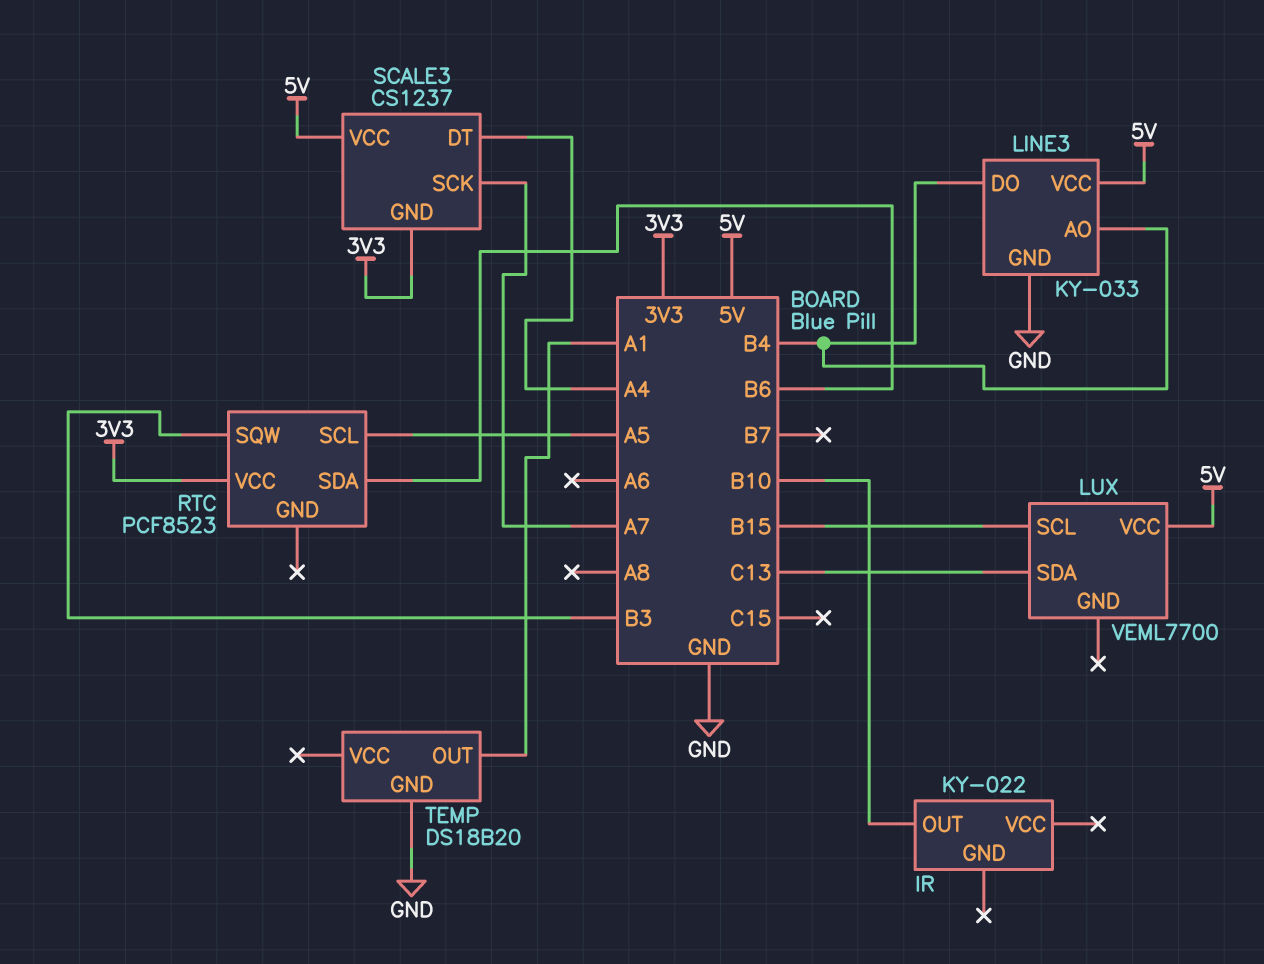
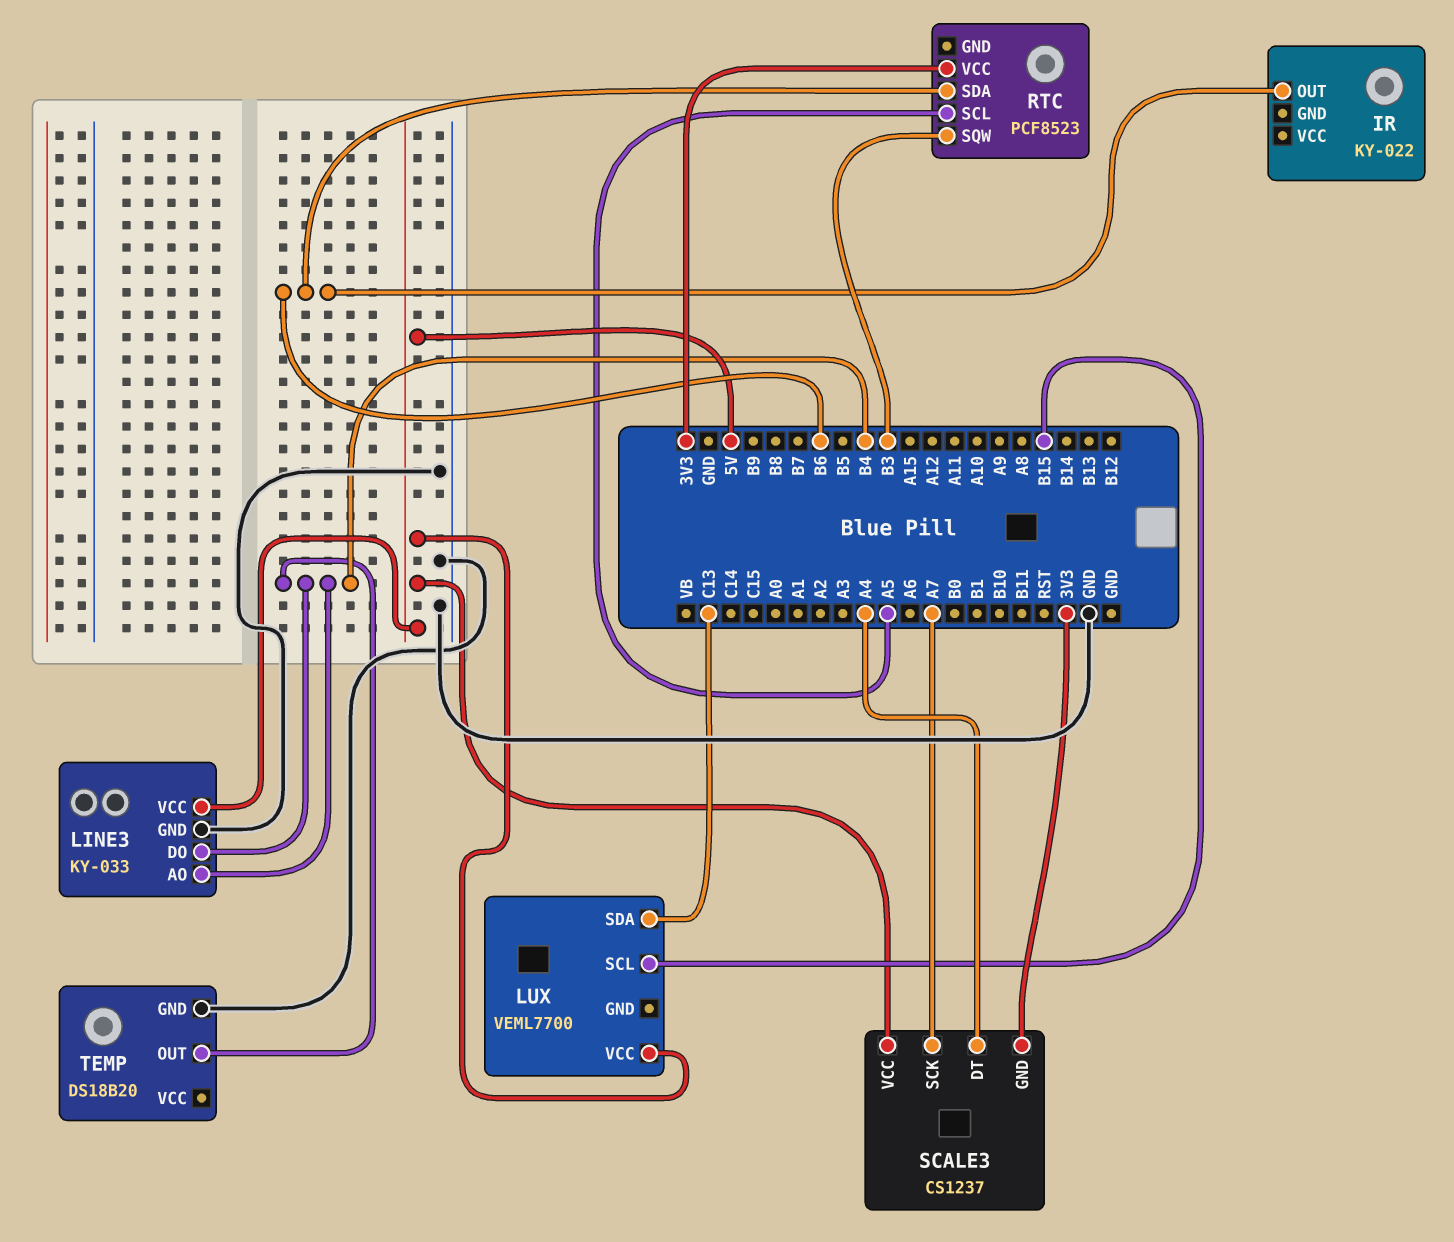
IR pin OUT: B10 -> B6
TEMP pin OUT: A1 -> B4

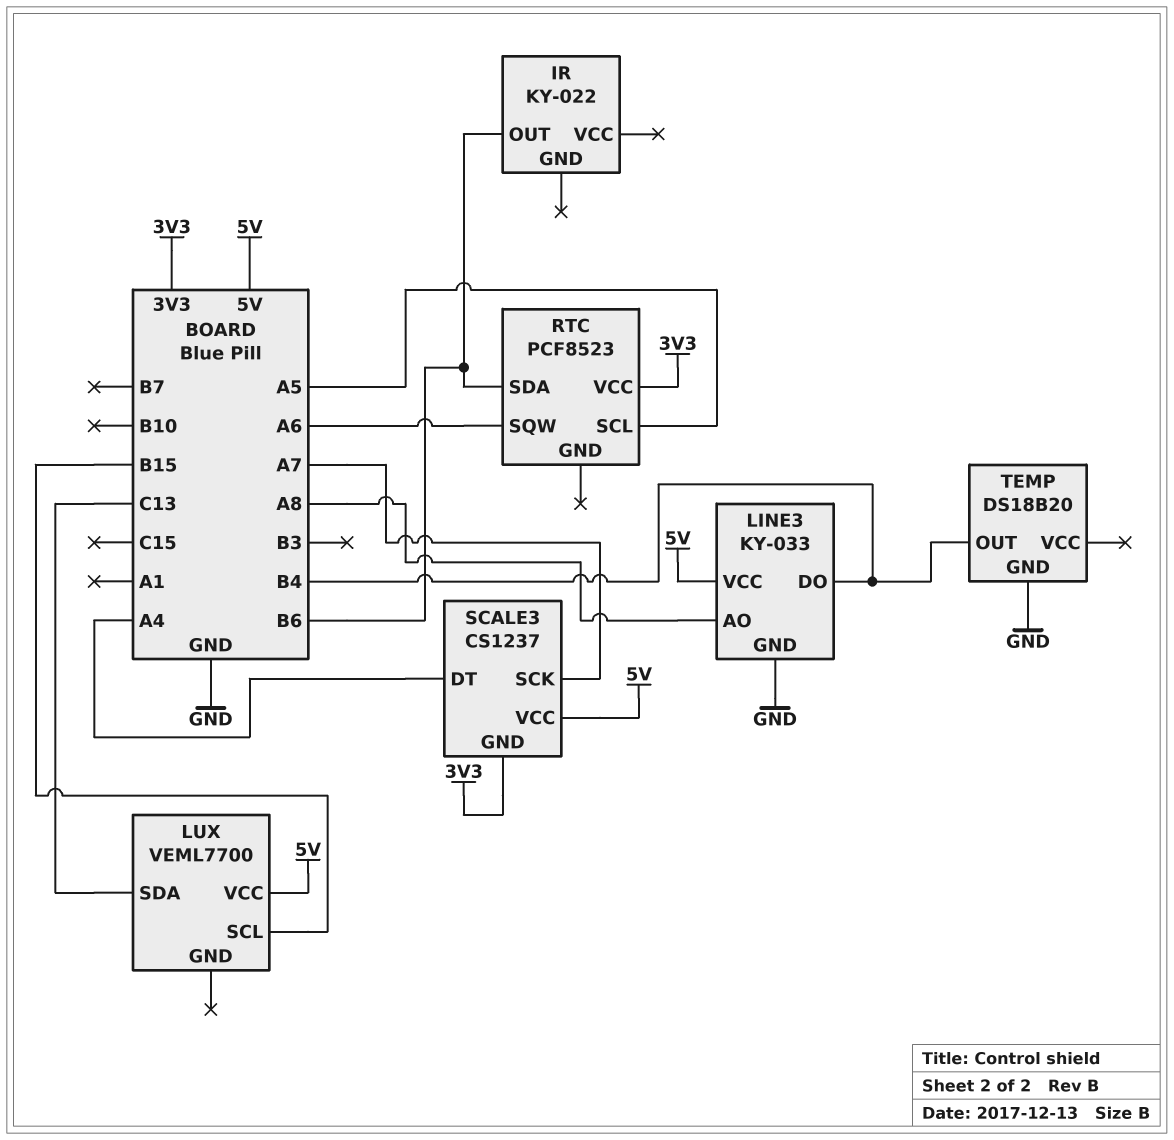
LINE3 pin AO: B4 -> A8
RTC pin SQW: B3 -> A6

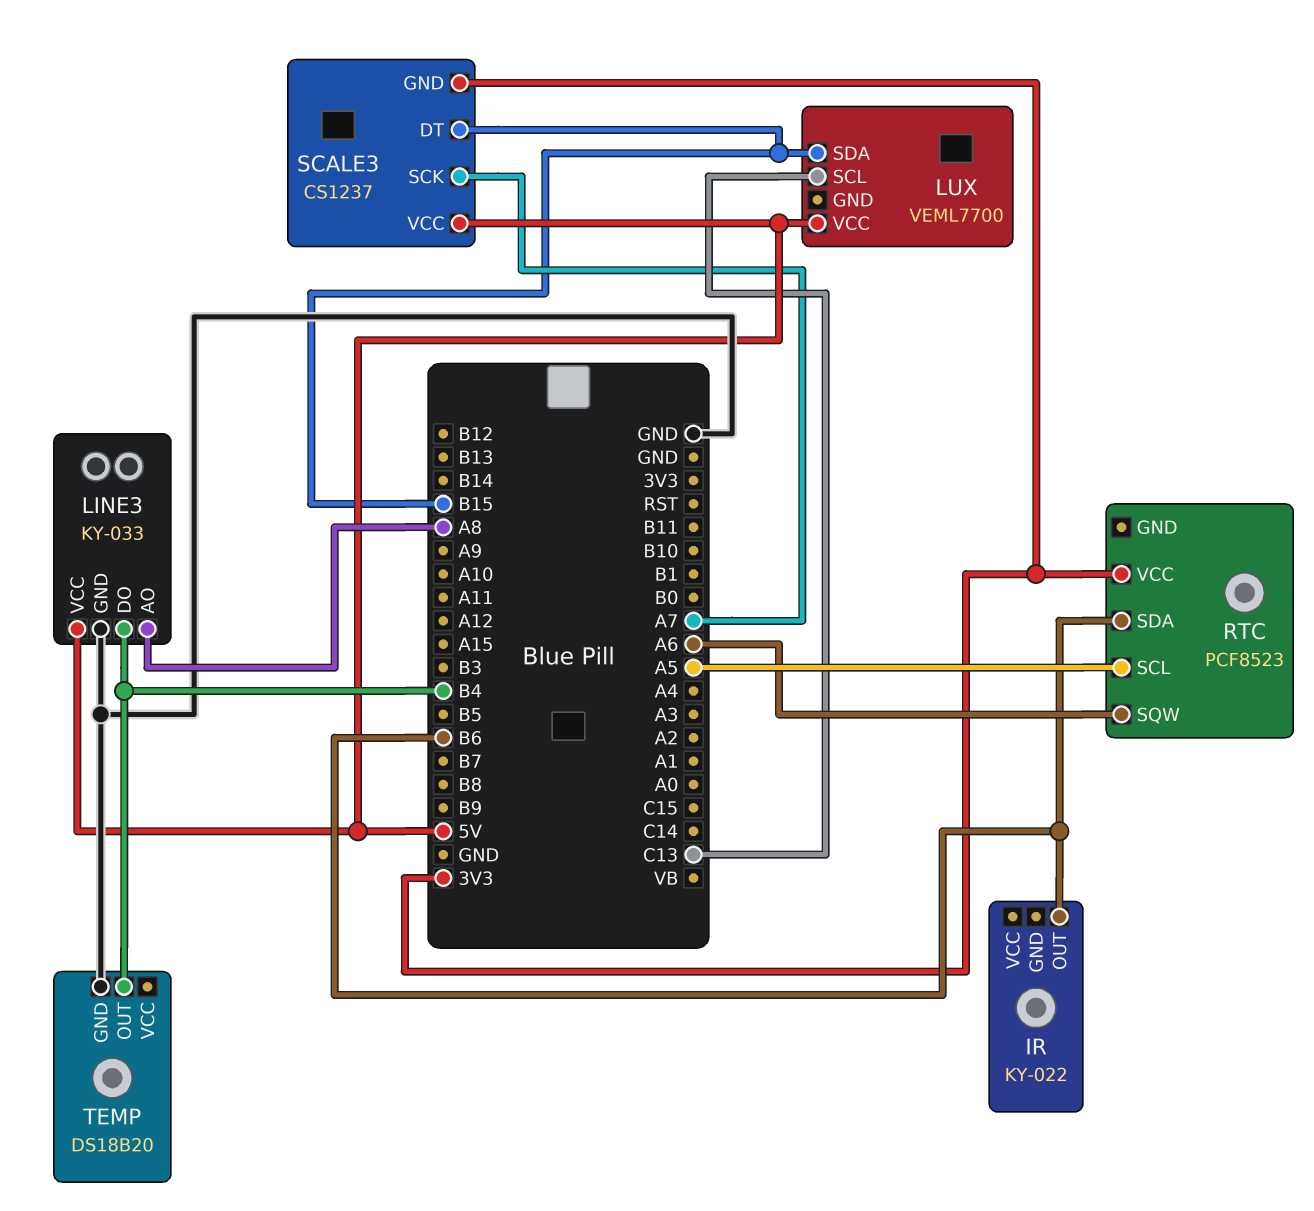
LUX pin SCL: B15 -> C13
LUX pin SDA: C13 -> B15
SCALE3 pin DT: A4 -> B15

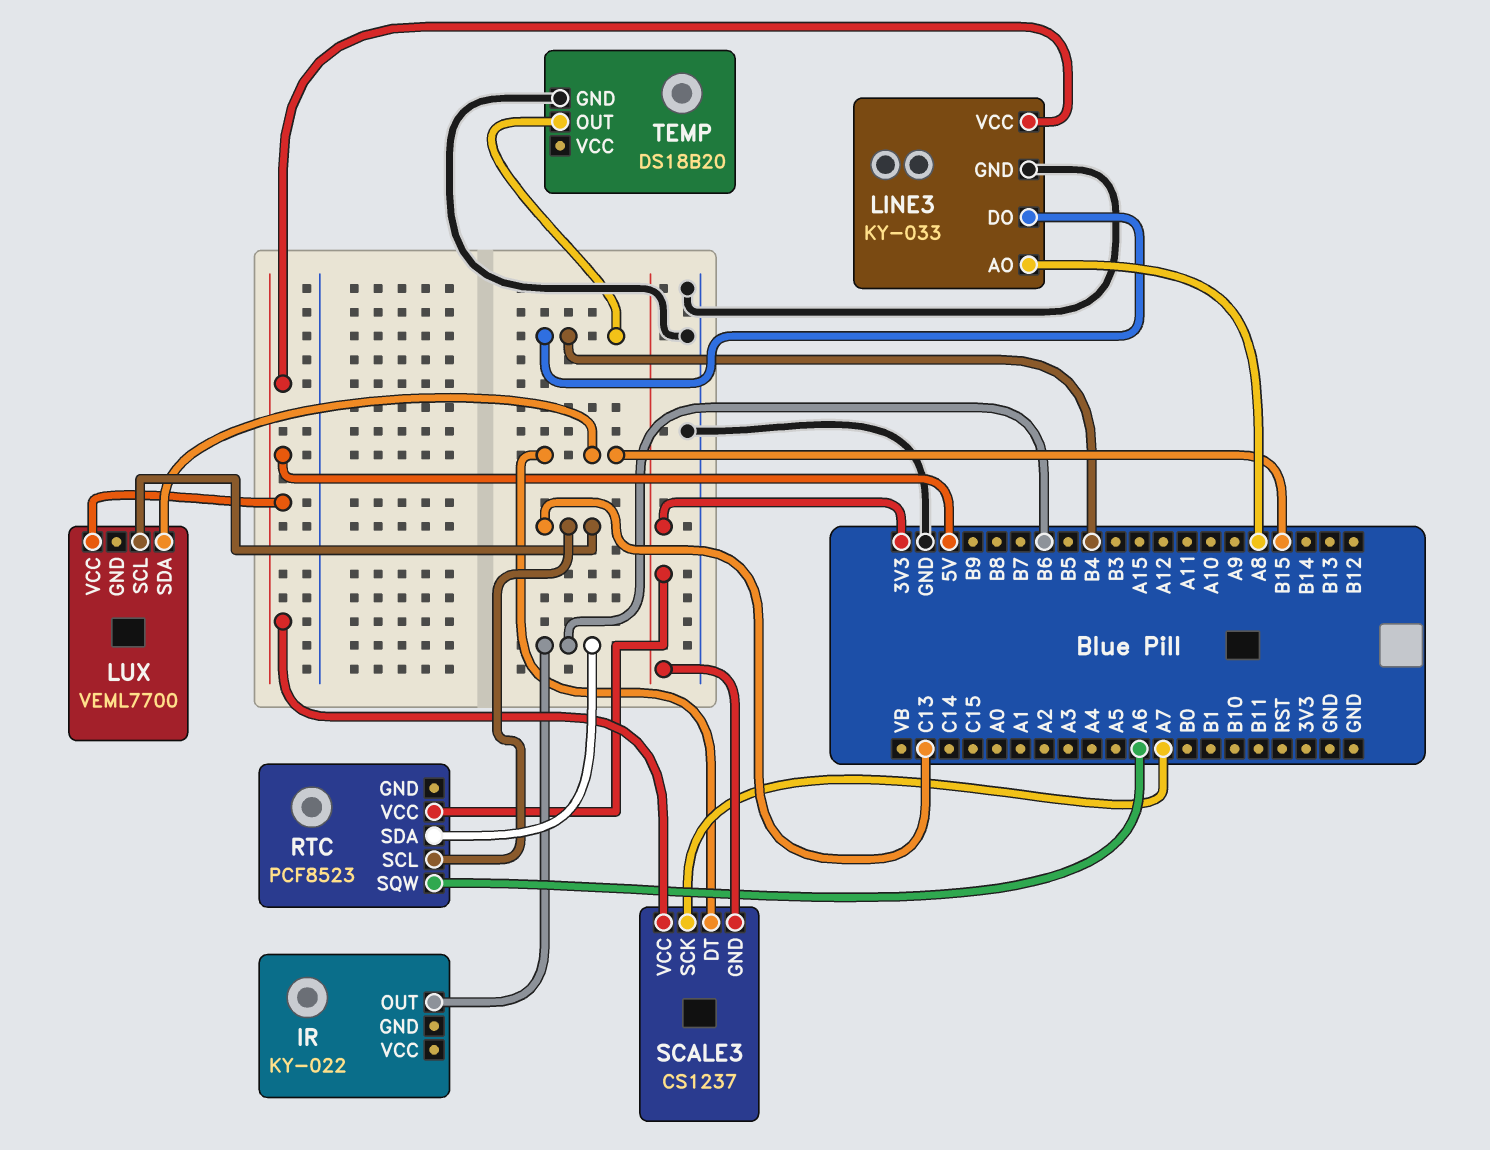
RTC pin SCL: A5 -> C13

